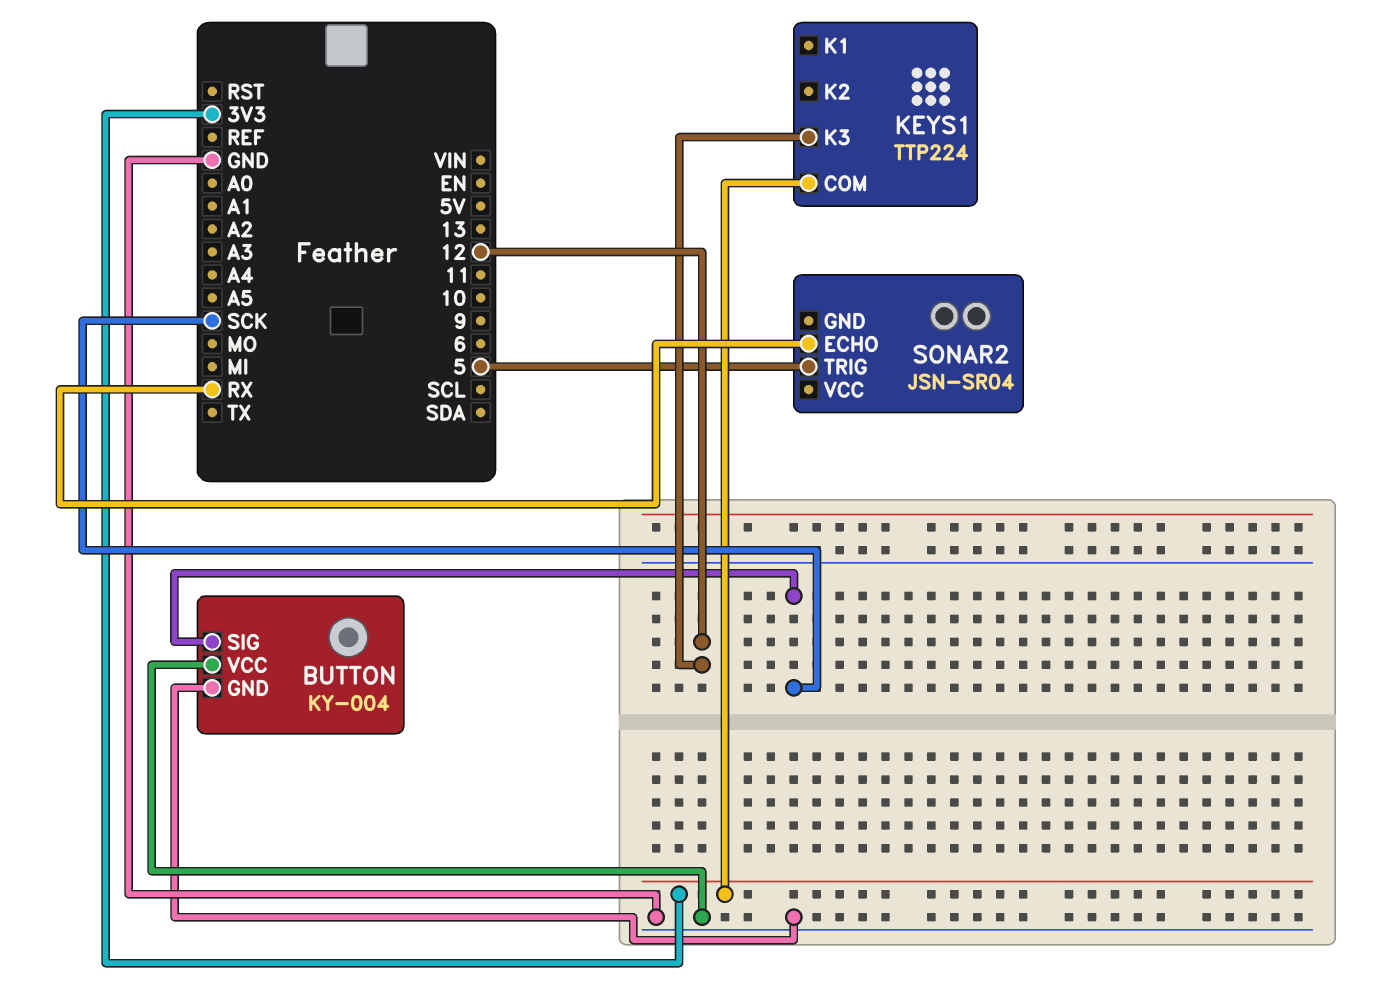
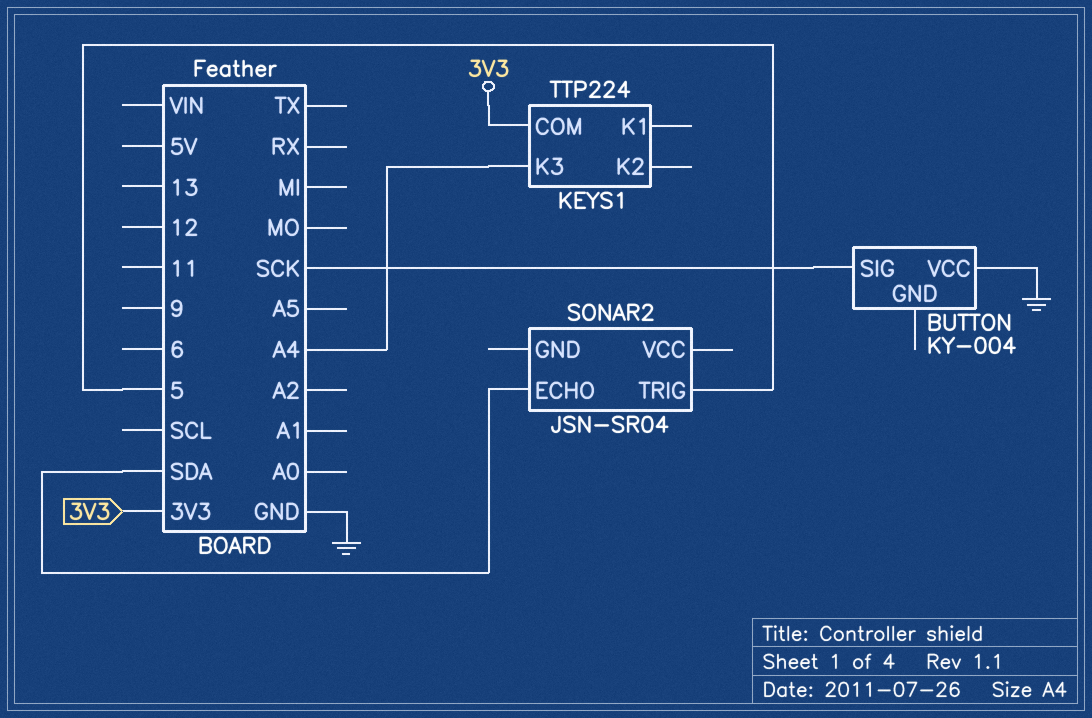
BUTTON pin GND: GND -> none
KEYS1 pin K3: 12 -> A4
SONAR2 pin ECHO: RX -> SDA

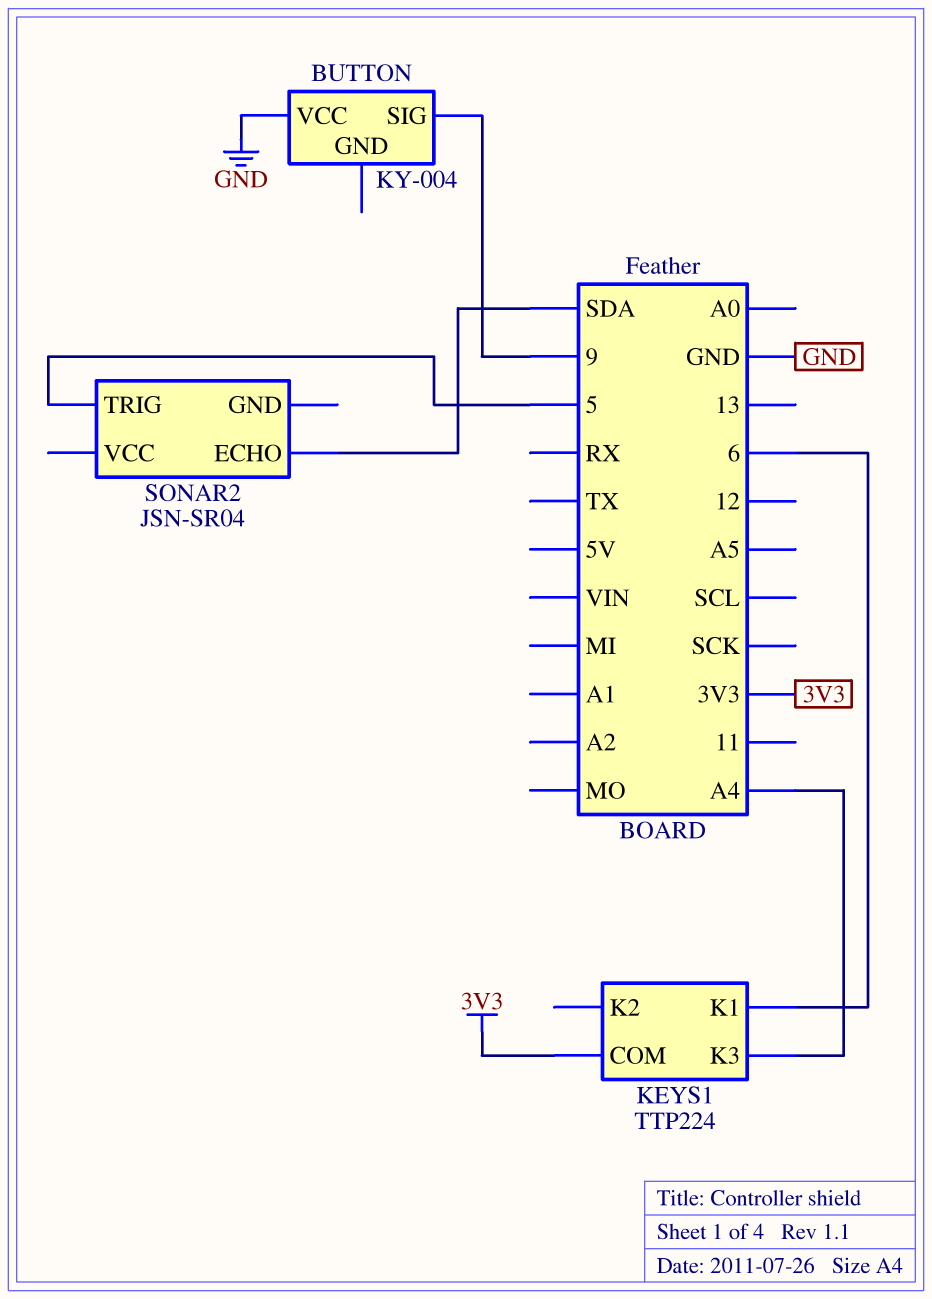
BUTTON pin SIG: SCK -> 9
KEYS1 pin K1: none -> 6

